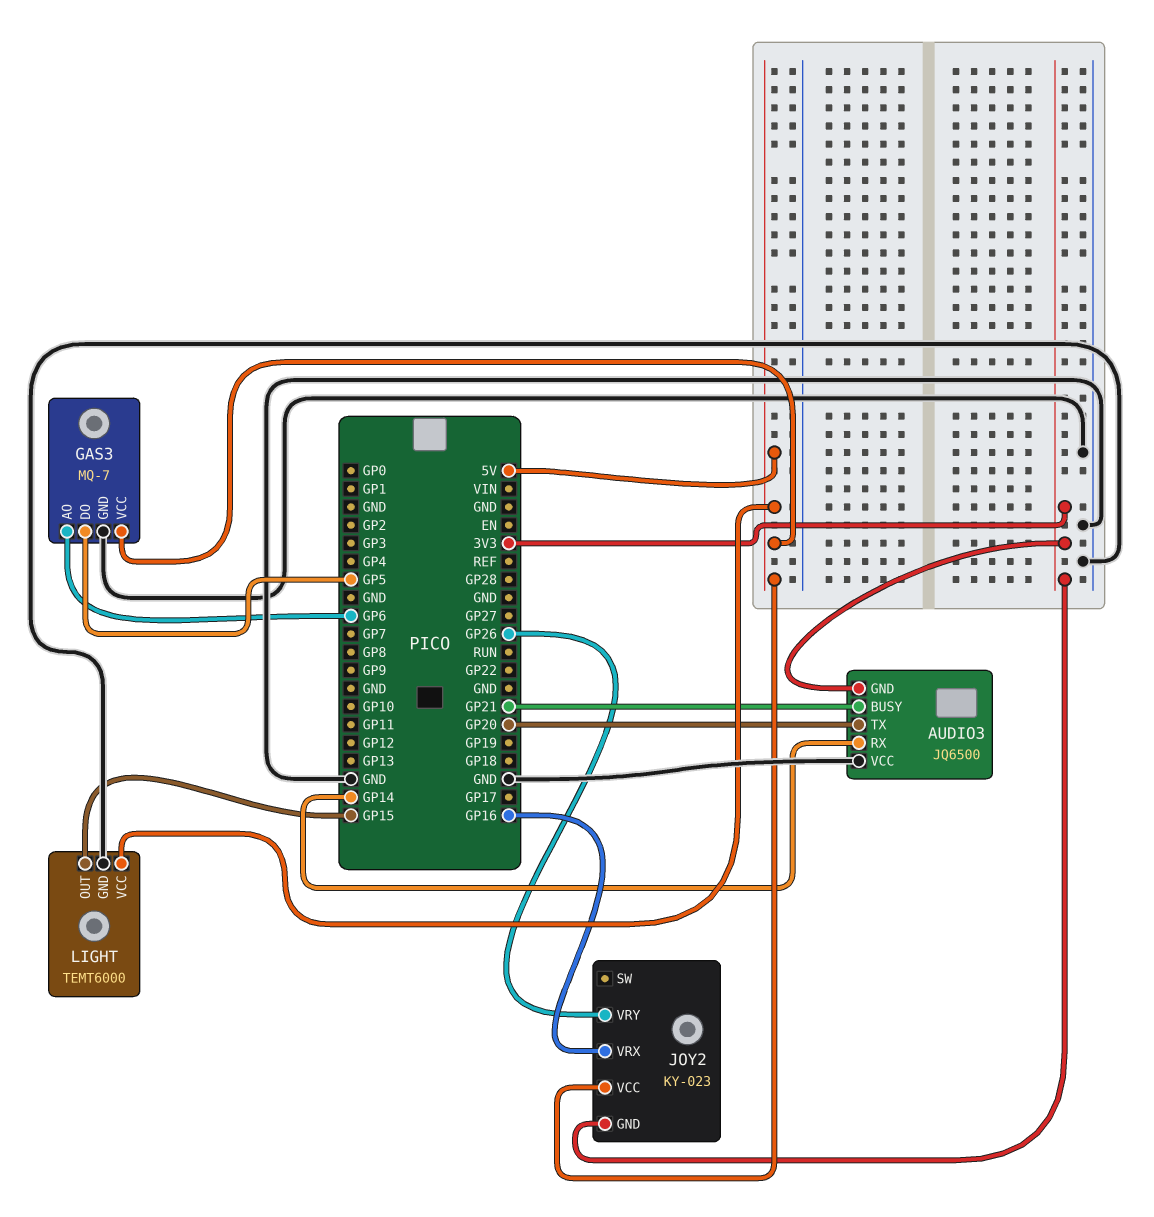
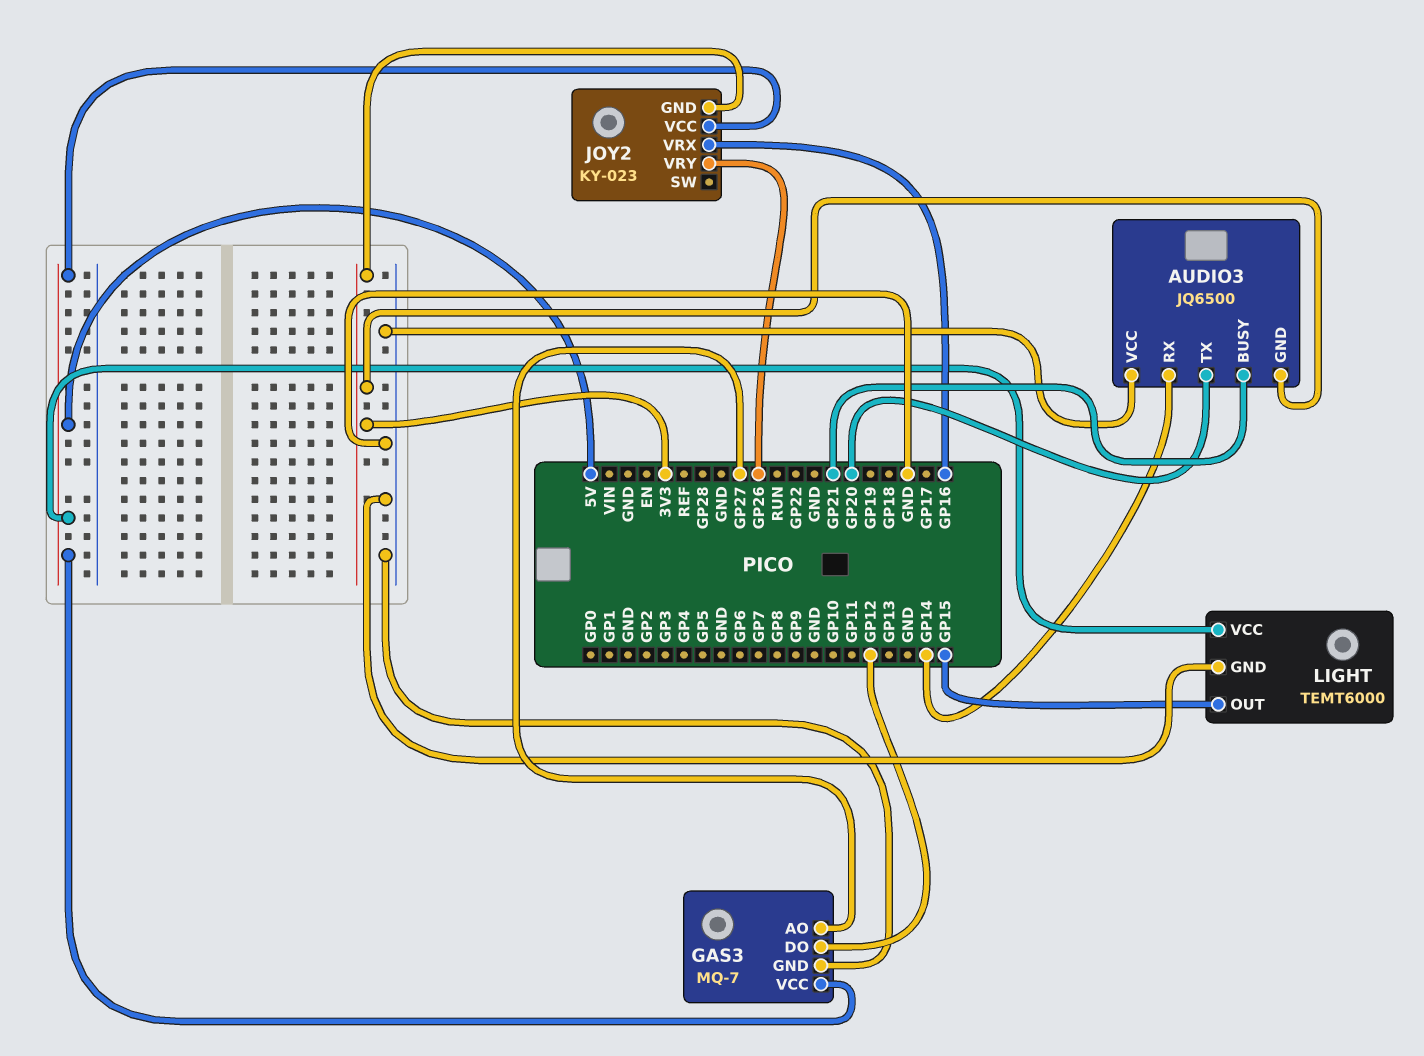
GAS3 pin AO: GP6 -> GP27
GAS3 pin DO: GP5 -> GP12

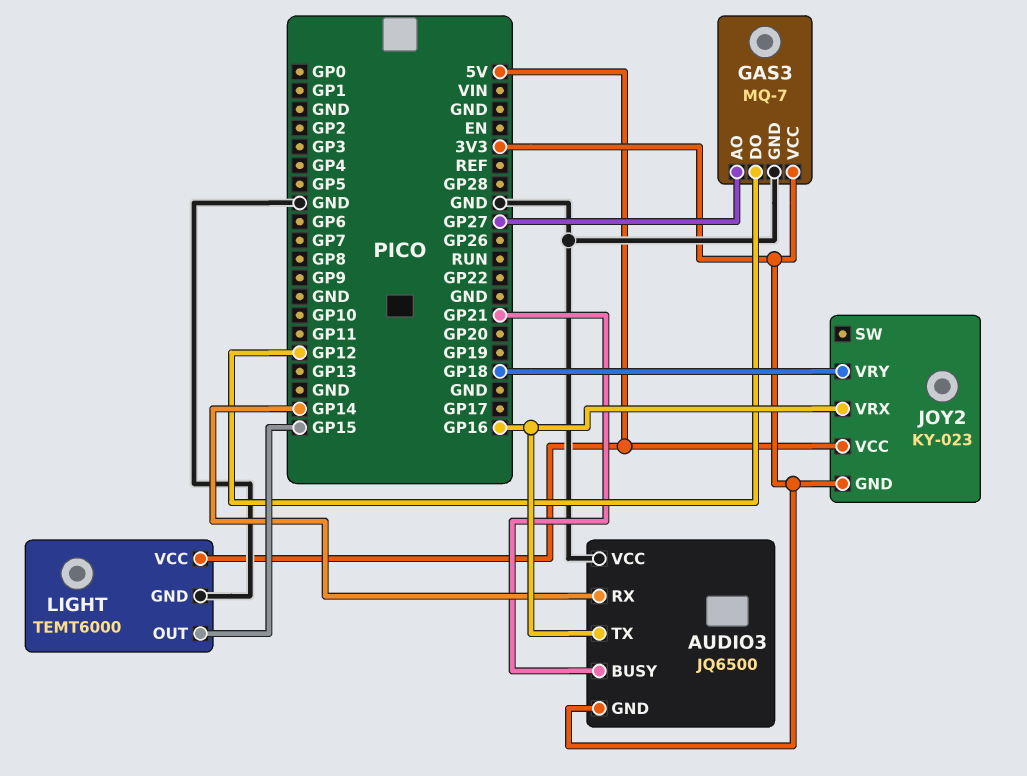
AUDIO3 pin TX: GP20 -> GP16
GAS3 pin VCC: 5V -> 3V3
JOY2 pin VRY: GP26 -> GP18

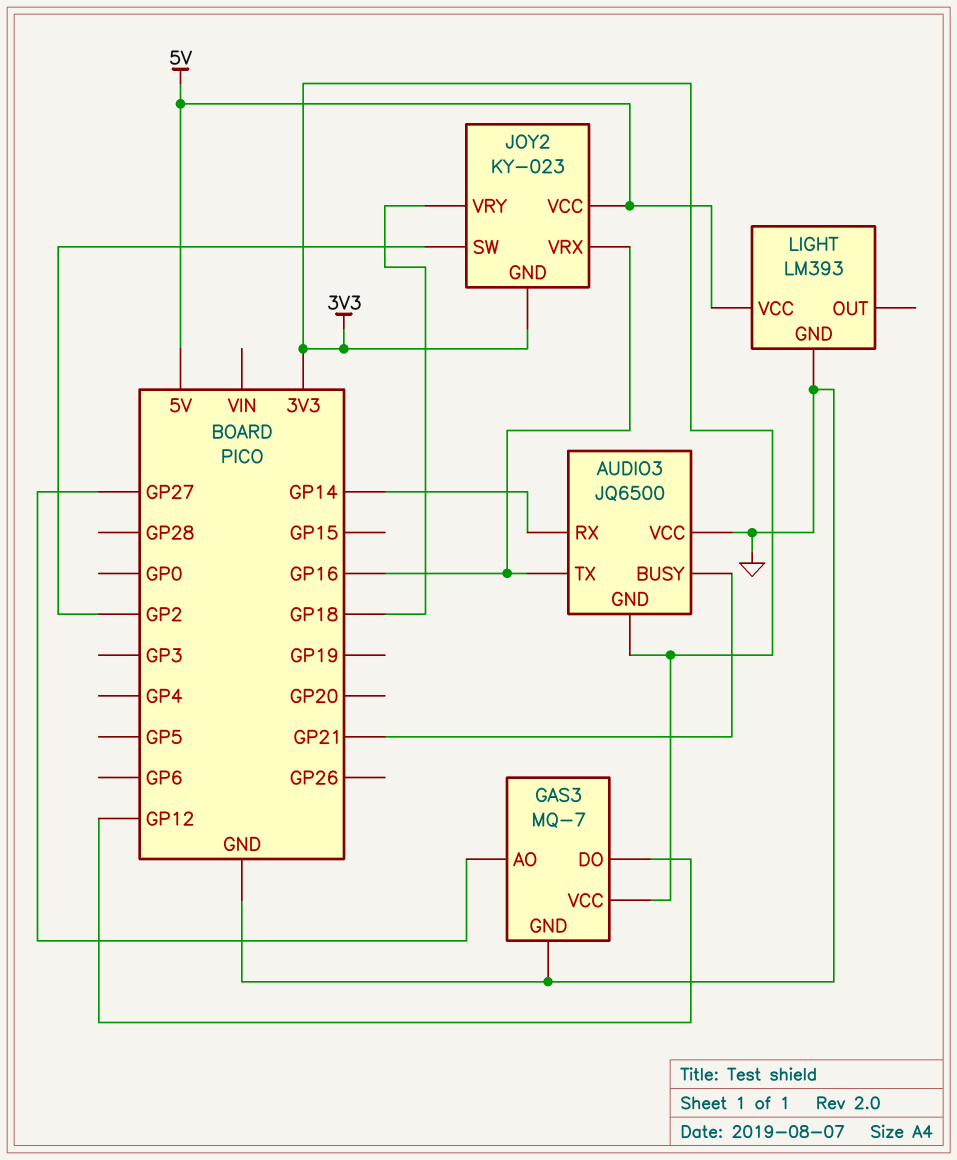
JOY2 pin SW: none -> GP2
LIGHT: TEMT6000 -> LM393
LIGHT pin OUT: GP15 -> none

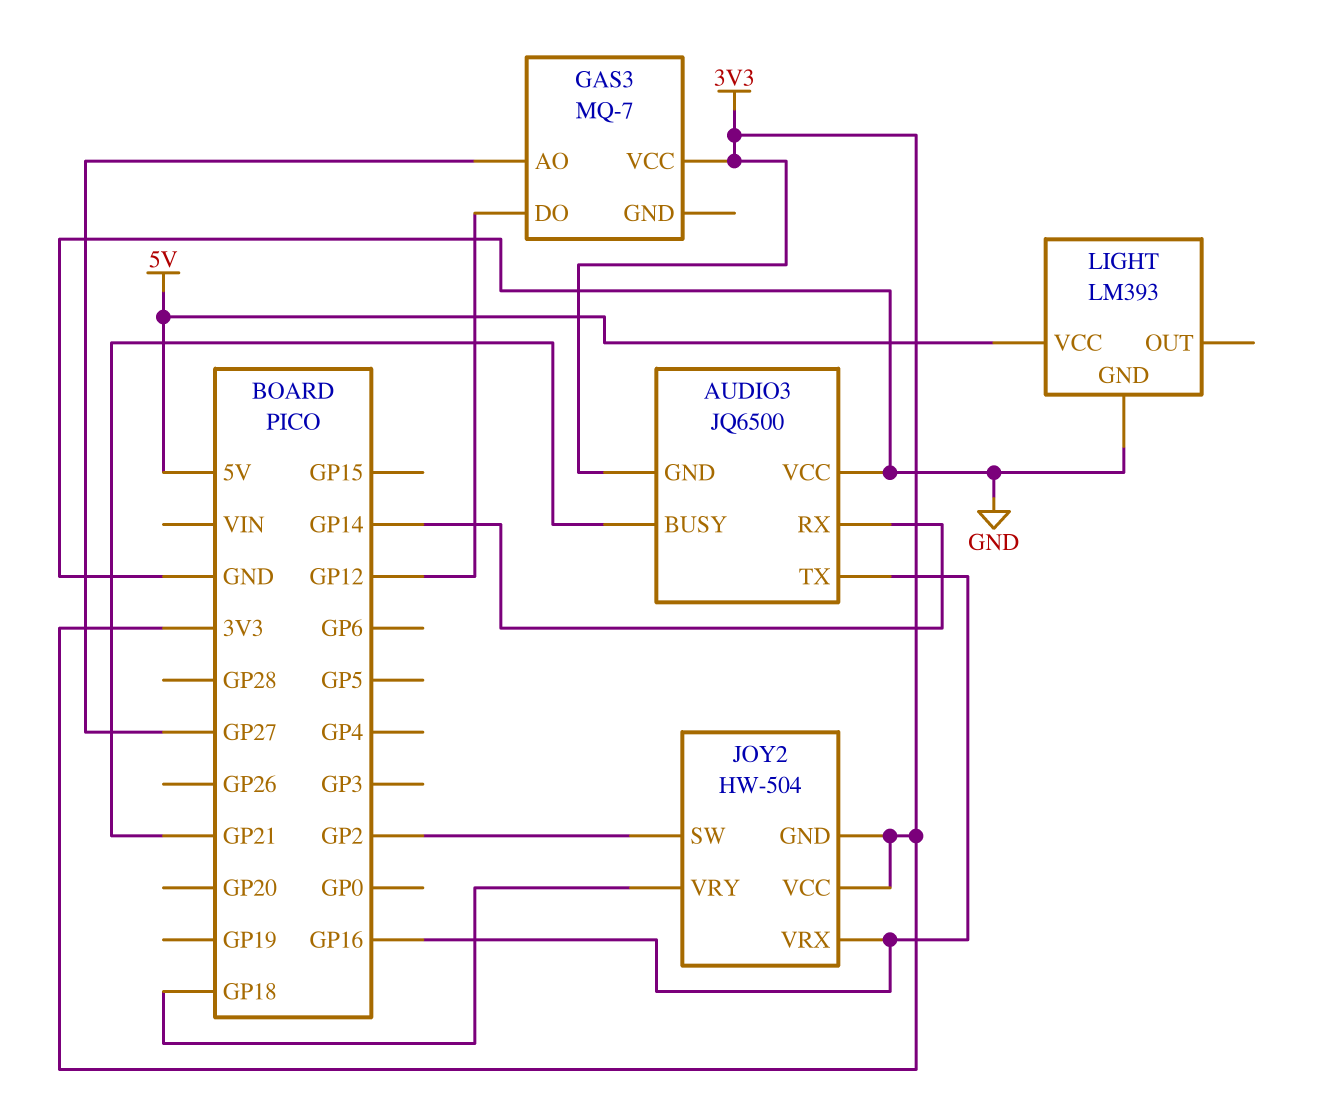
GAS3 pin GND: GND -> none
JOY2: KY-023 -> HW-504
JOY2 pin VCC: 5V -> 3V3

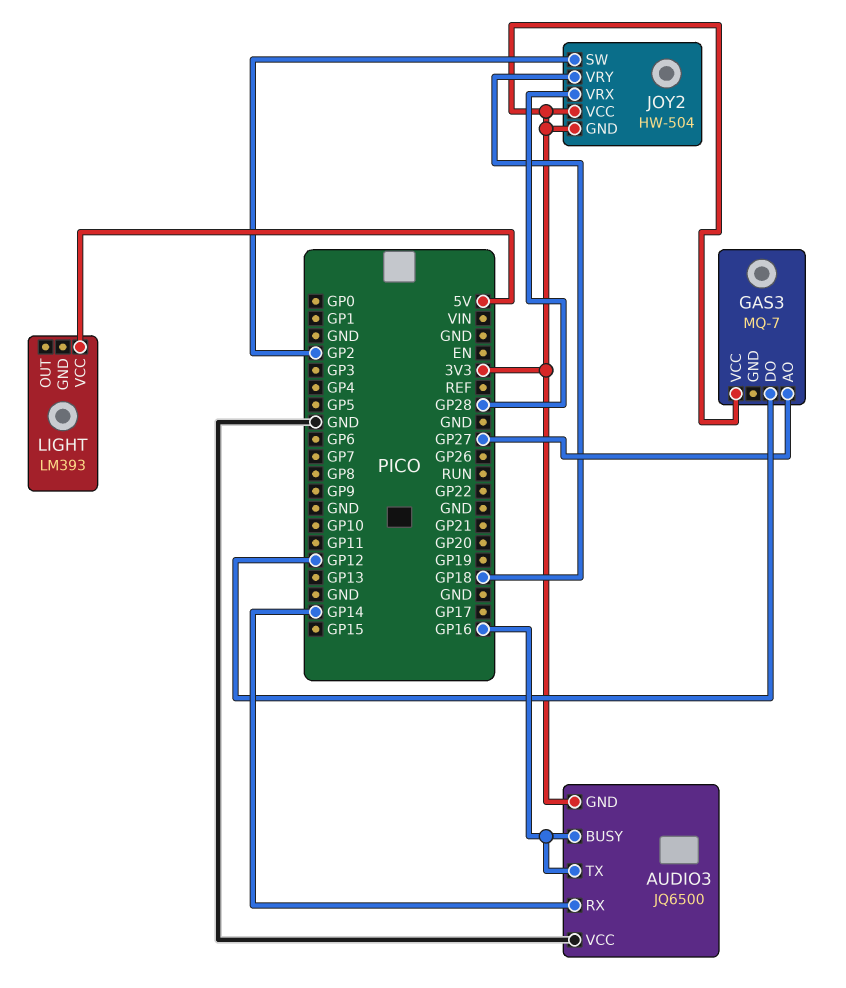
AUDIO3 pin BUSY: GP21 -> GP16
JOY2 pin VRX: GP16 -> GP28
LIGHT pin GND: GND -> none

